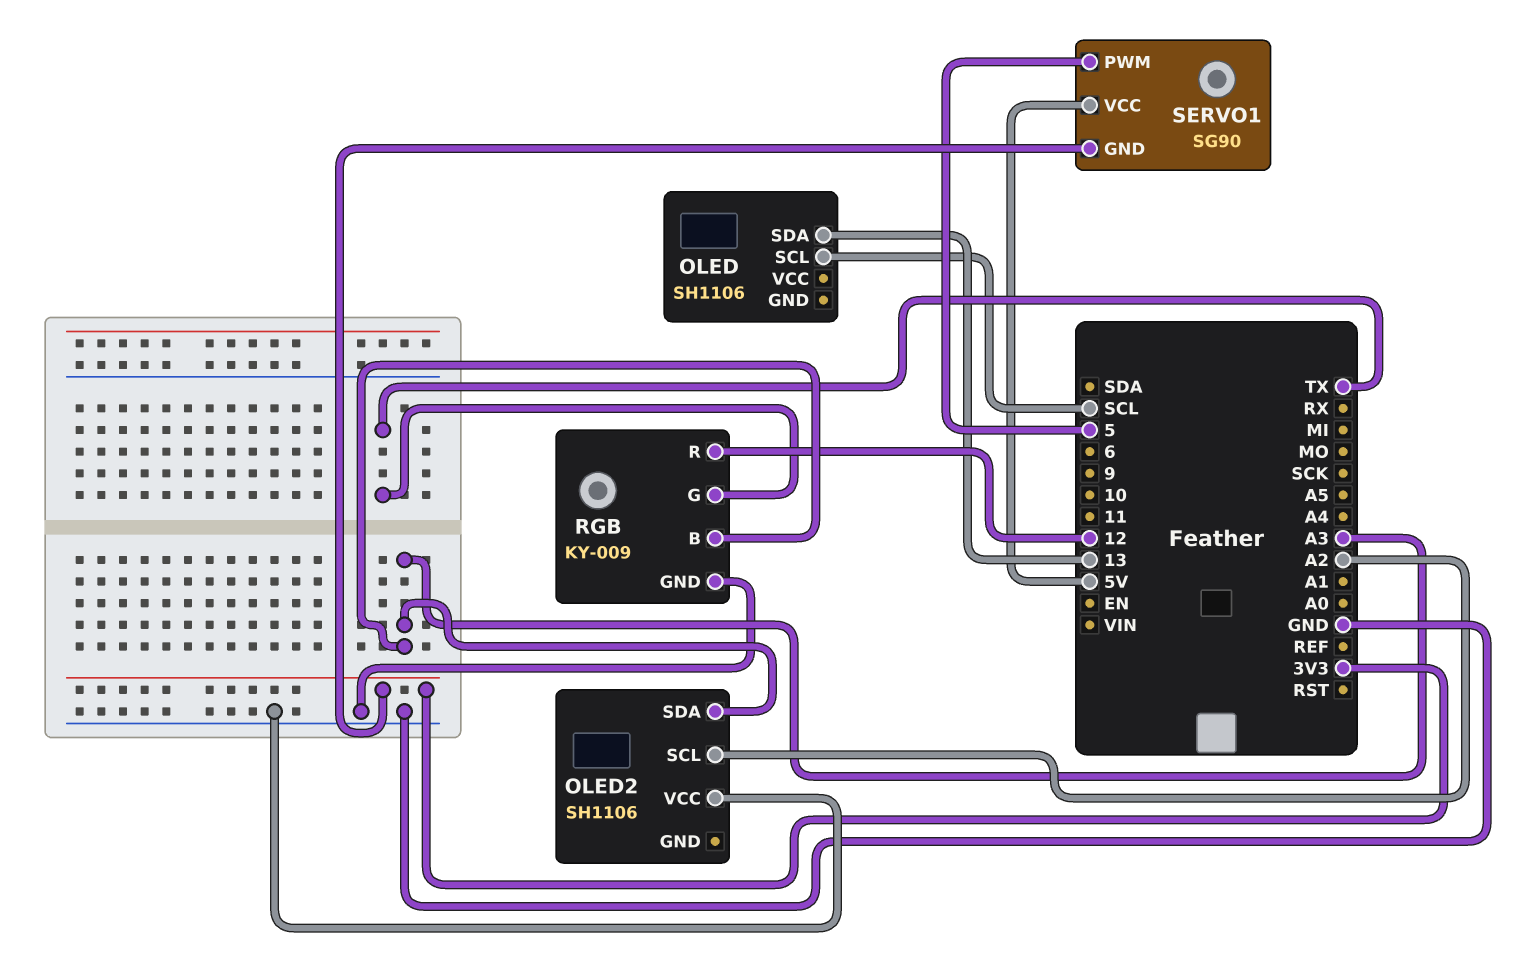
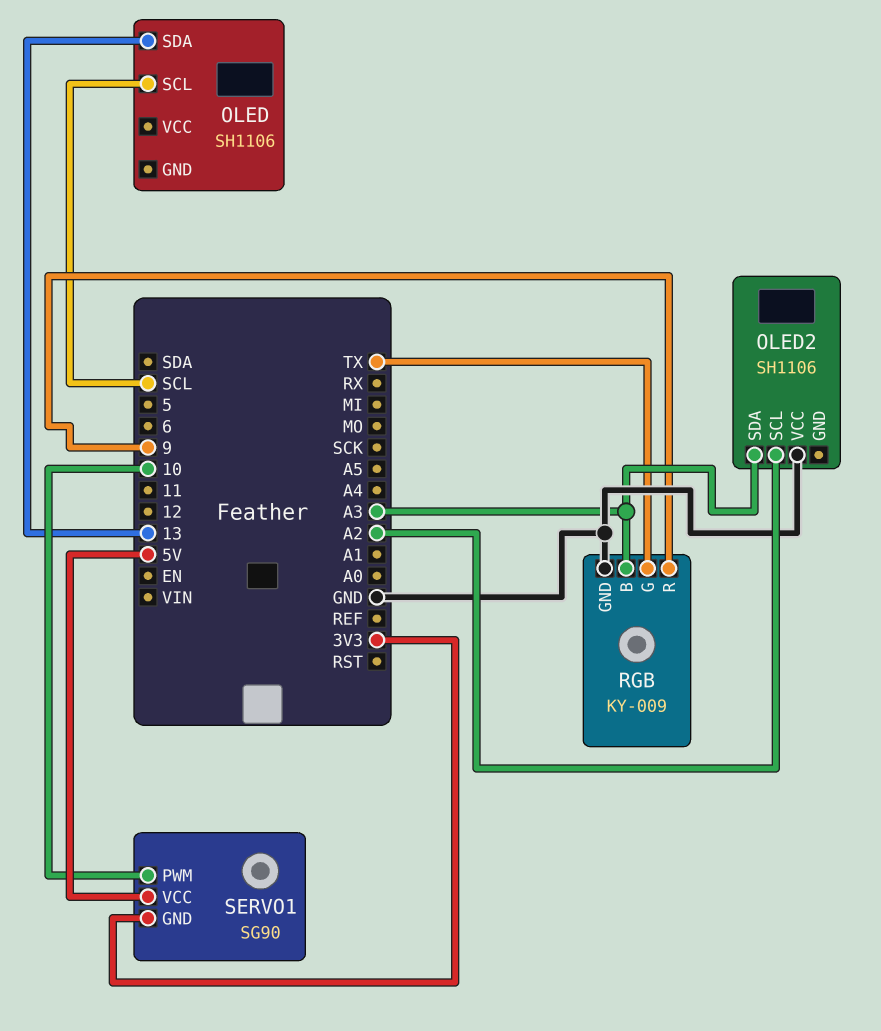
RGB pin R: 12 -> 9
SERVO1 pin PWM: 5 -> 10

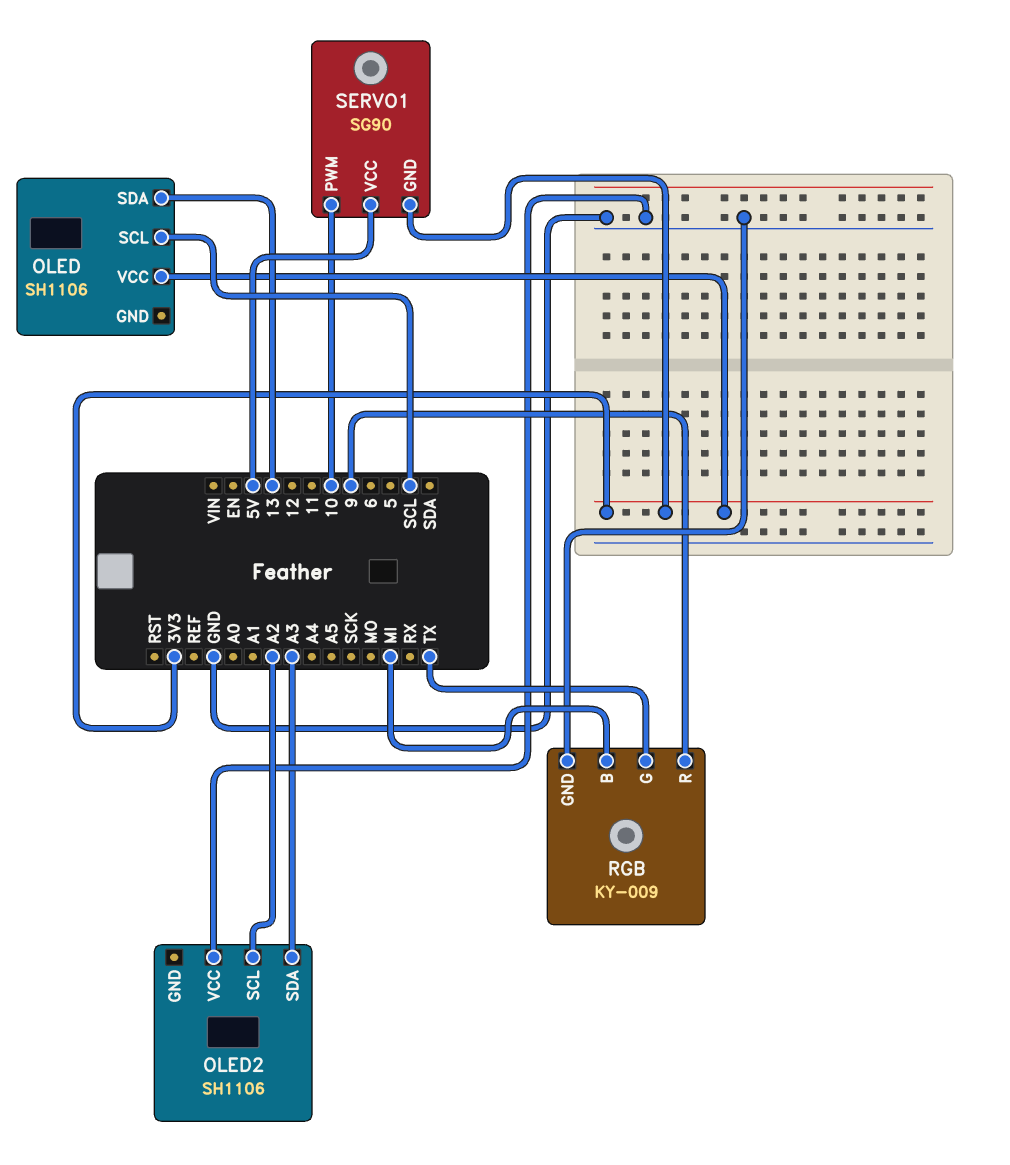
OLED pin VCC: none -> 3V3
RGB pin B: A3 -> MI

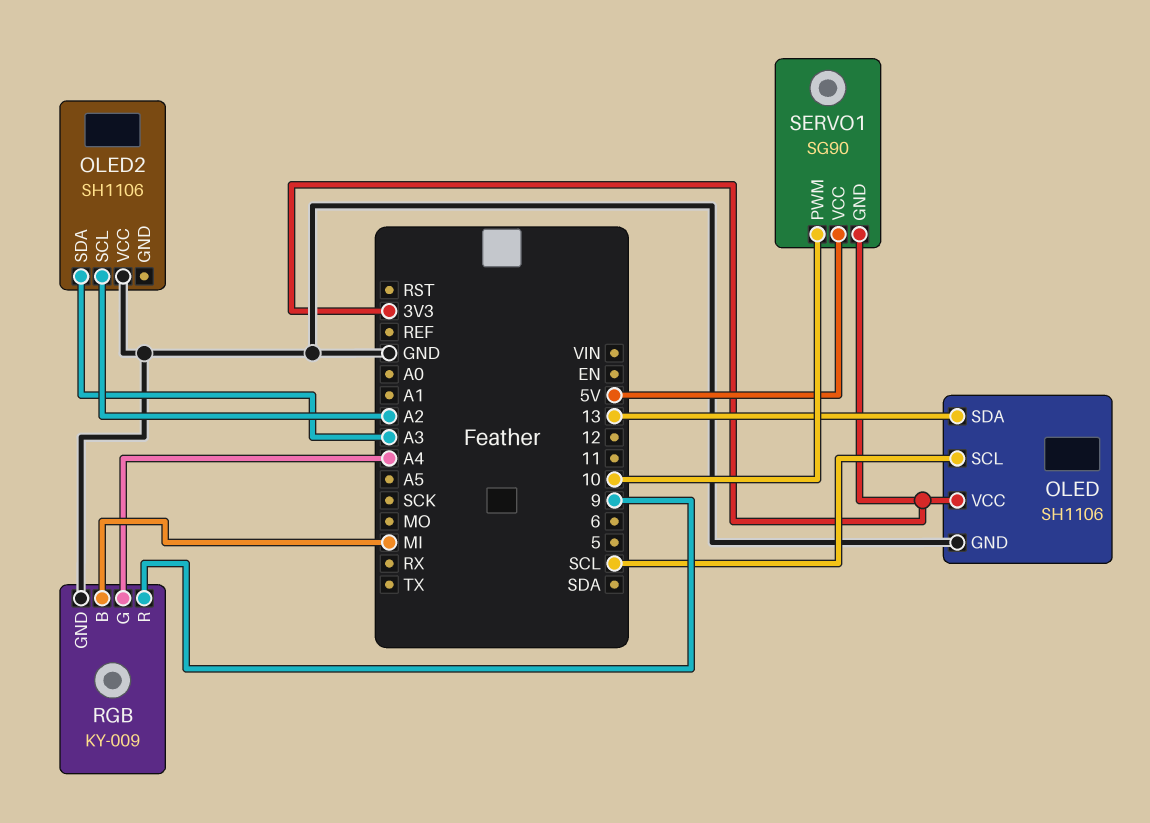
OLED pin GND: none -> GND
RGB pin G: TX -> A4

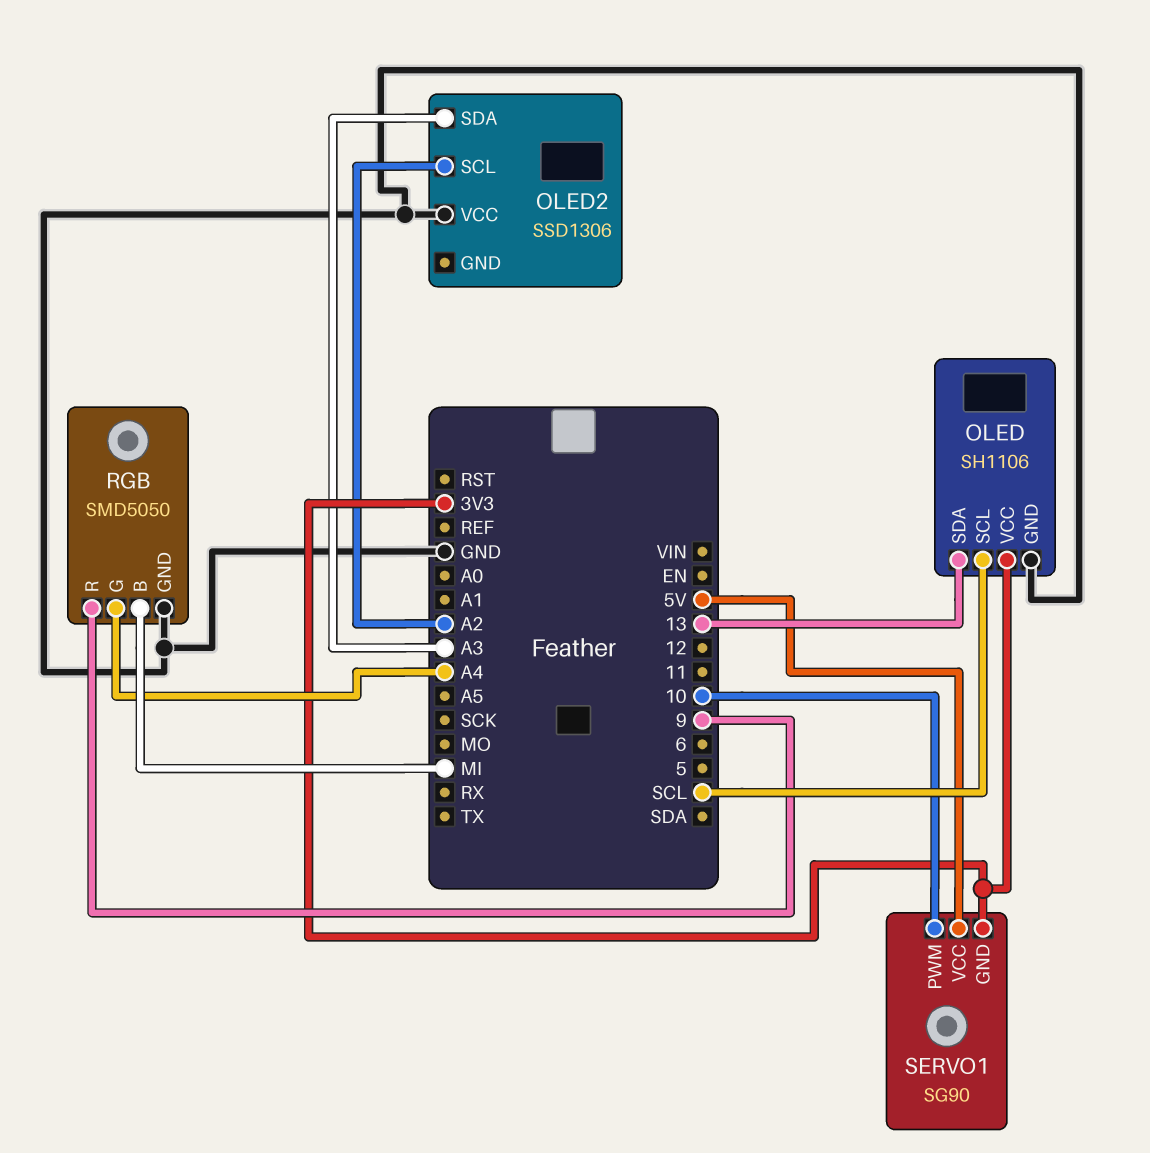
OLED2: SH1106 -> SSD1306
RGB: KY-009 -> SMD5050

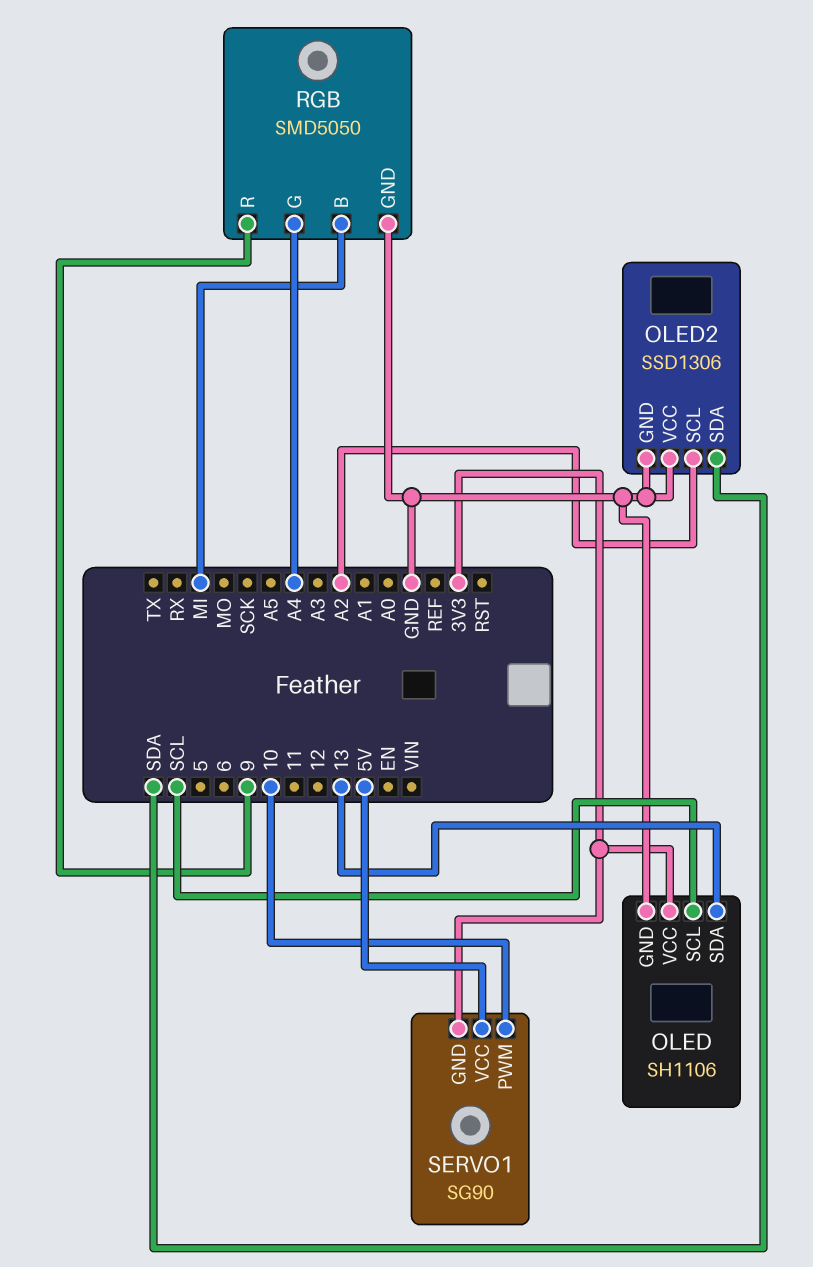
OLED2 pin GND: none -> GND
OLED2 pin SDA: A3 -> SDA

